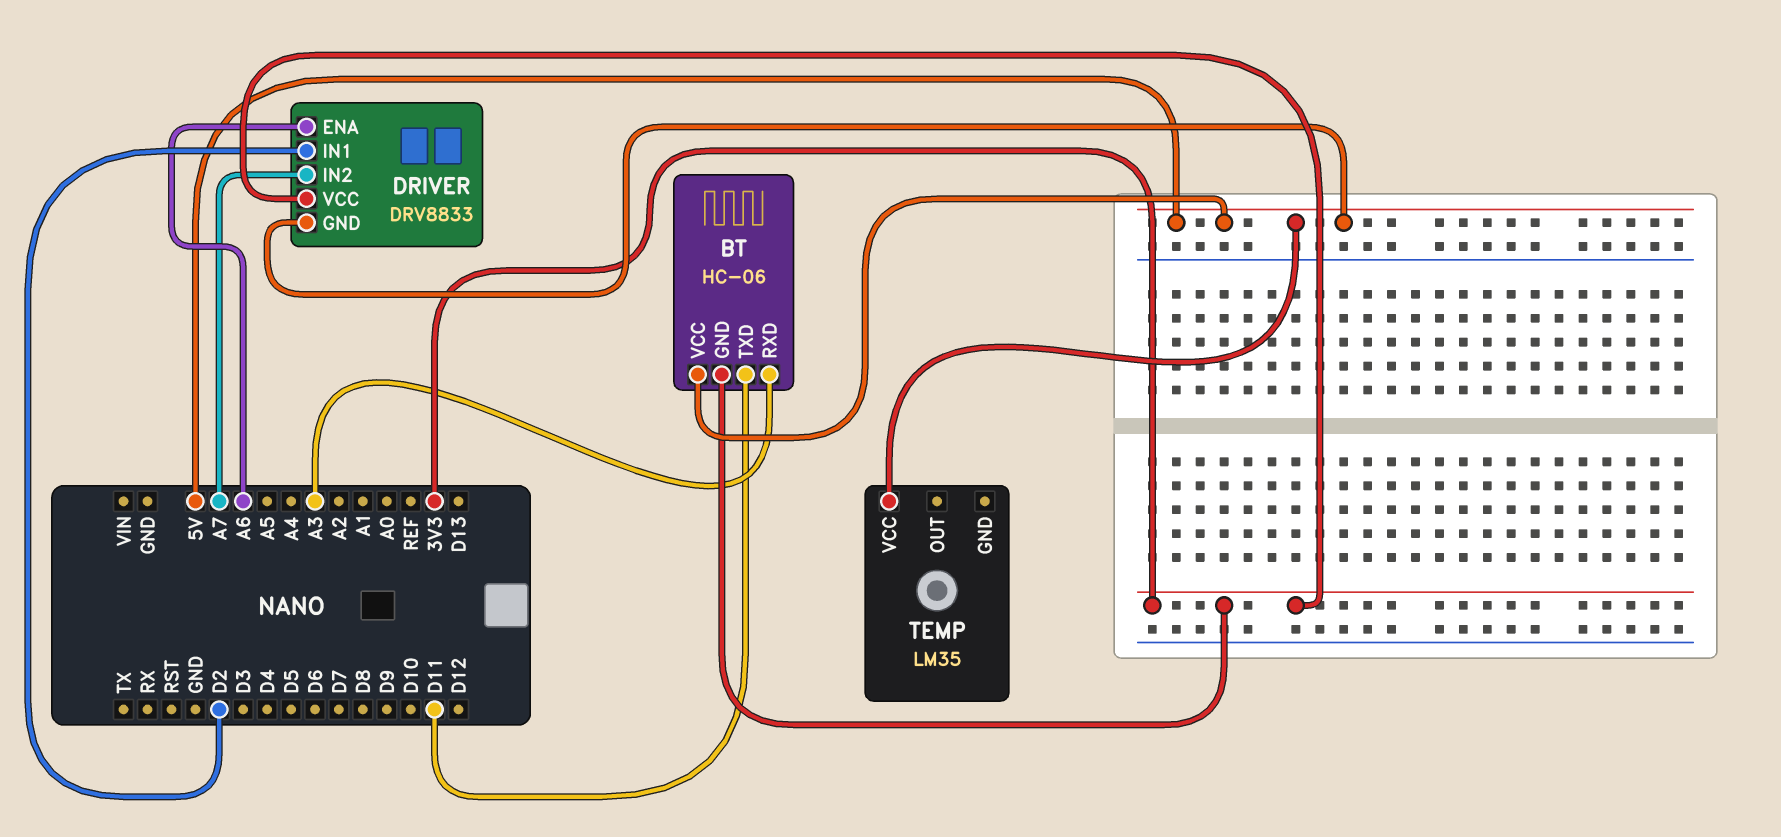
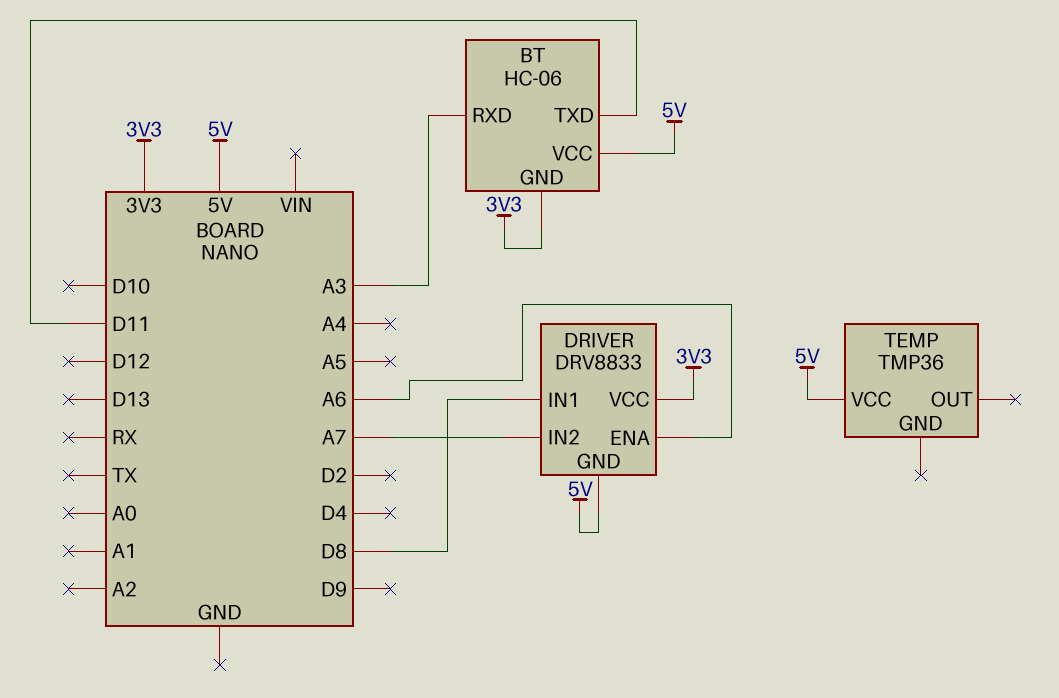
DRIVER pin IN1: D2 -> D8
TEMP: LM35 -> TMP36

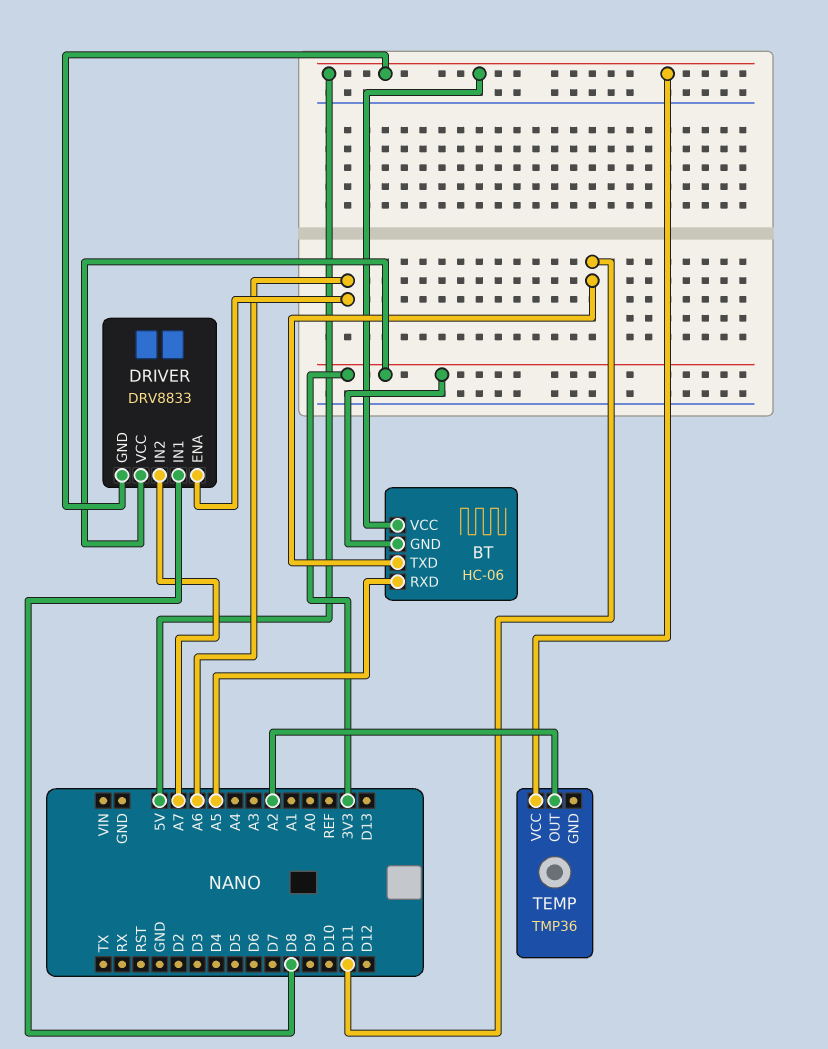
BT pin RXD: A3 -> A5
TEMP pin OUT: none -> A2

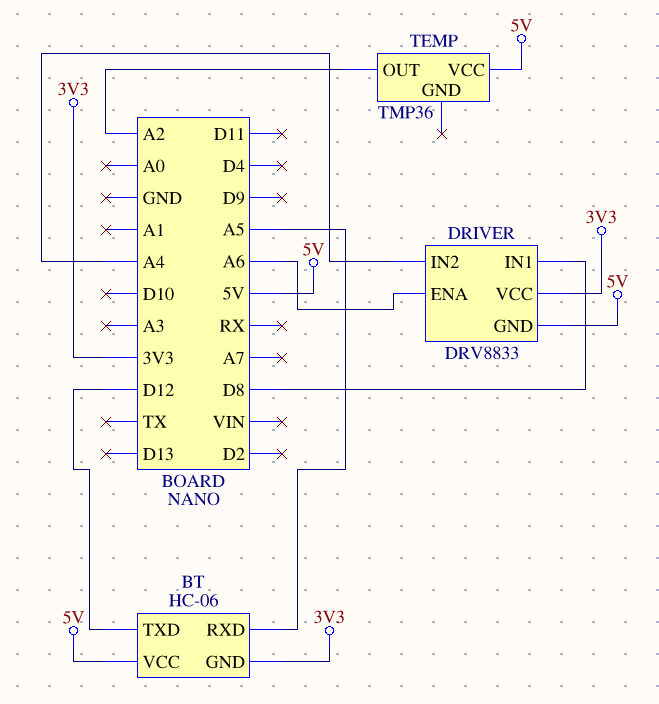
BT pin TXD: D11 -> D12
DRIVER pin IN2: A7 -> A4

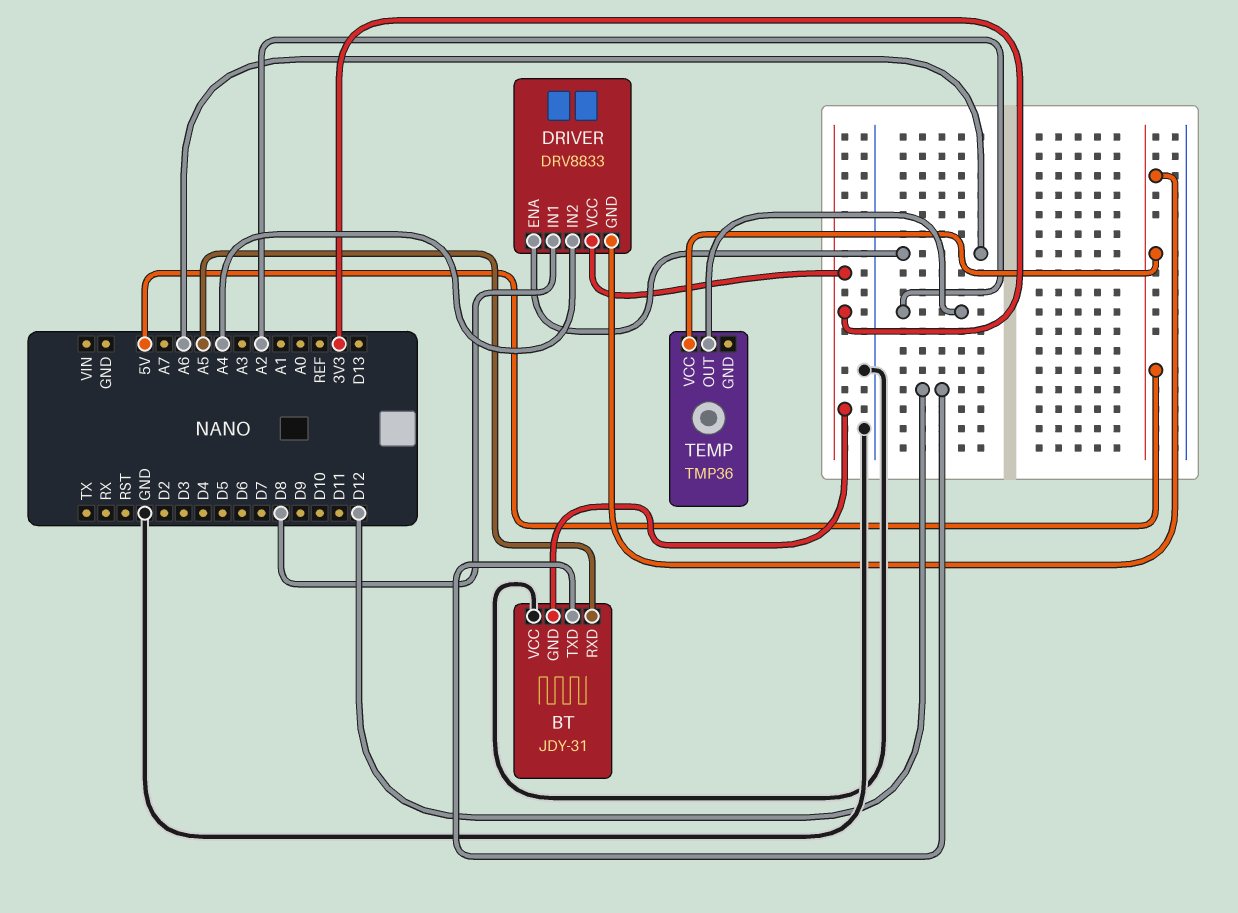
BT: HC-06 -> JDY-31
BT pin VCC: 5V -> GND

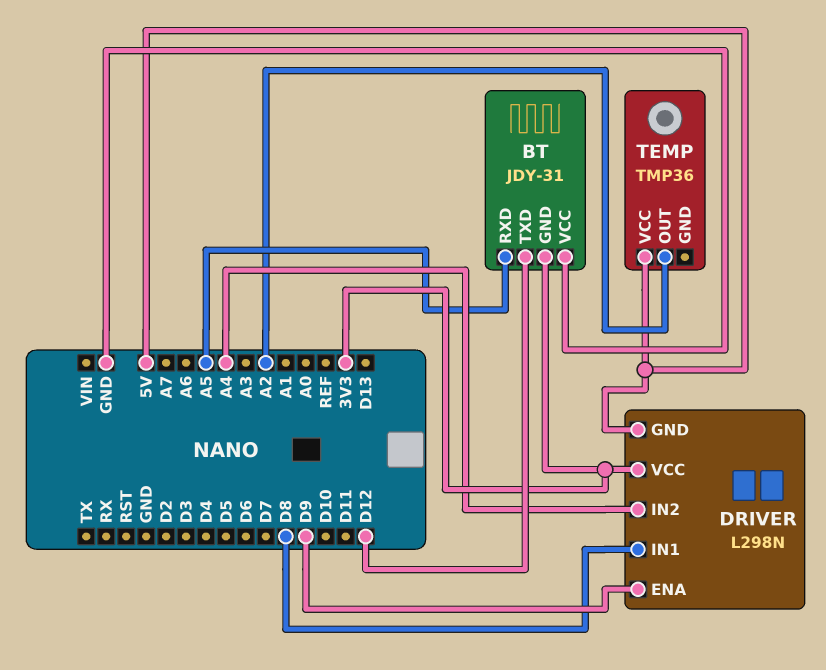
DRIVER: DRV8833 -> L298N
DRIVER pin ENA: A6 -> D9

